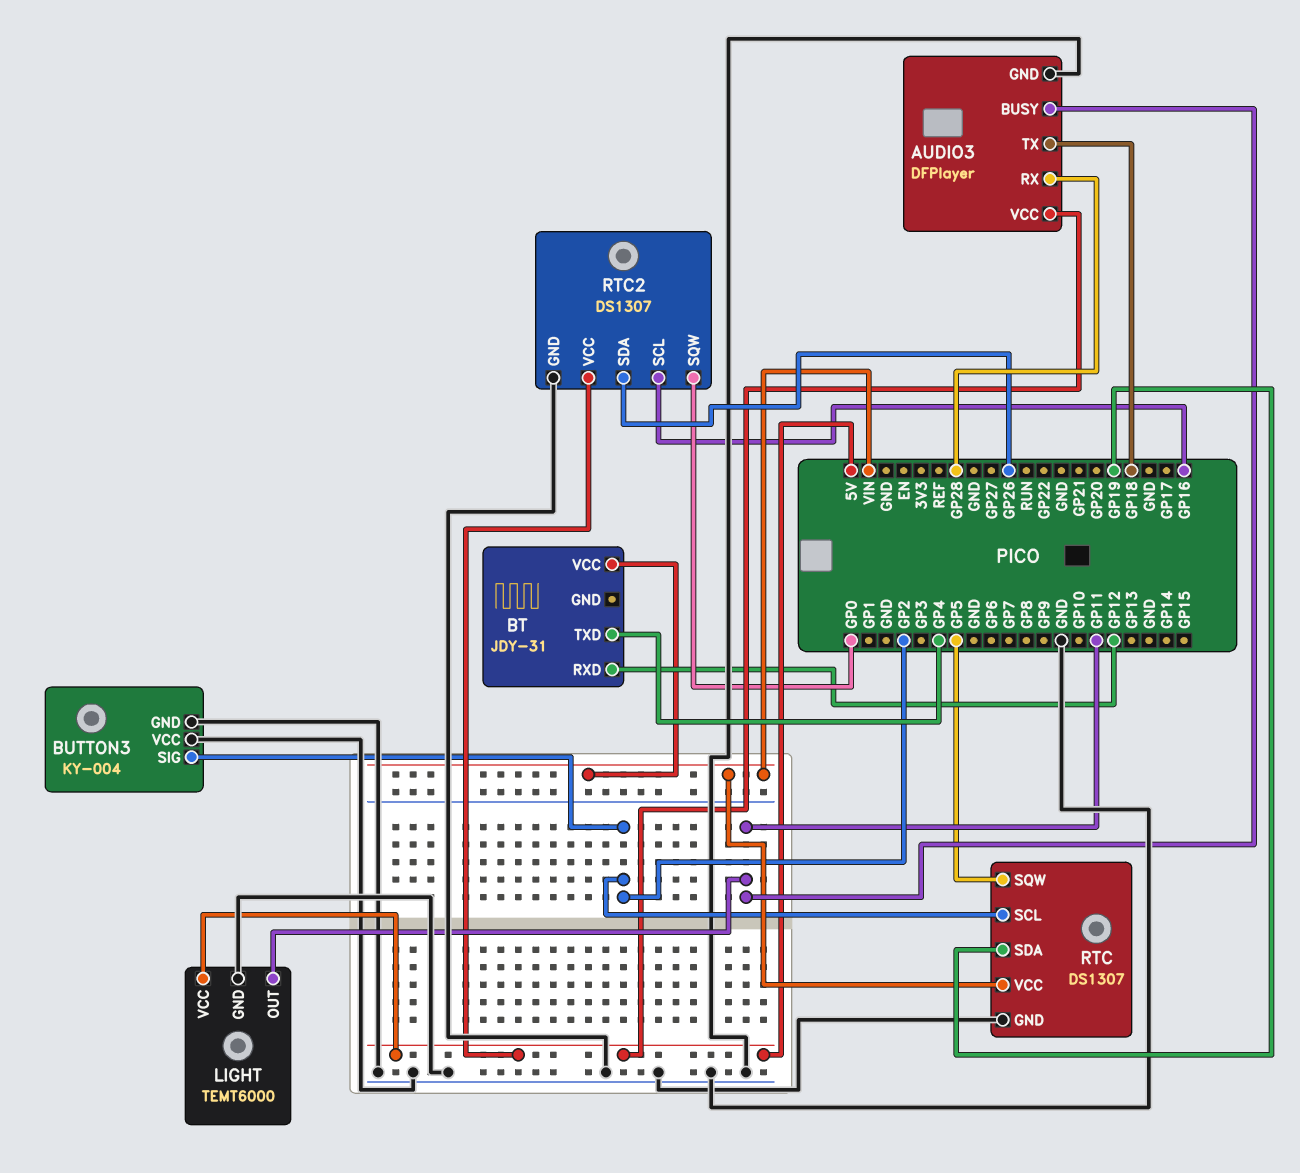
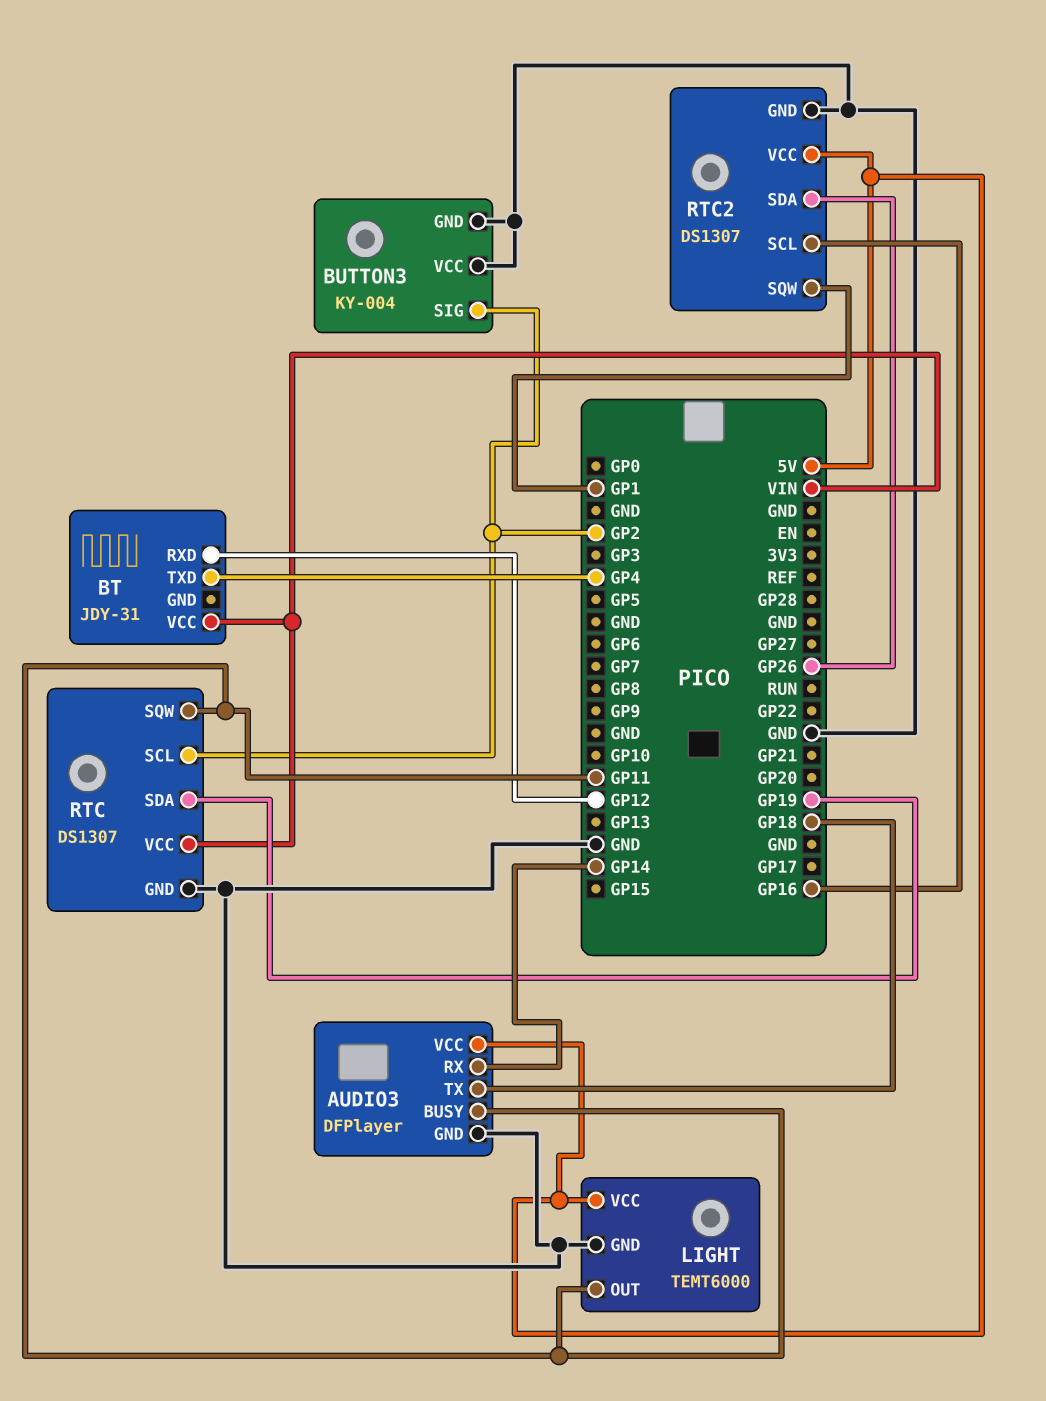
AUDIO3 pin RX: GP28 -> GP14
RTC pin SQW: GP5 -> GP11
RTC2 pin SQW: GP0 -> GP1

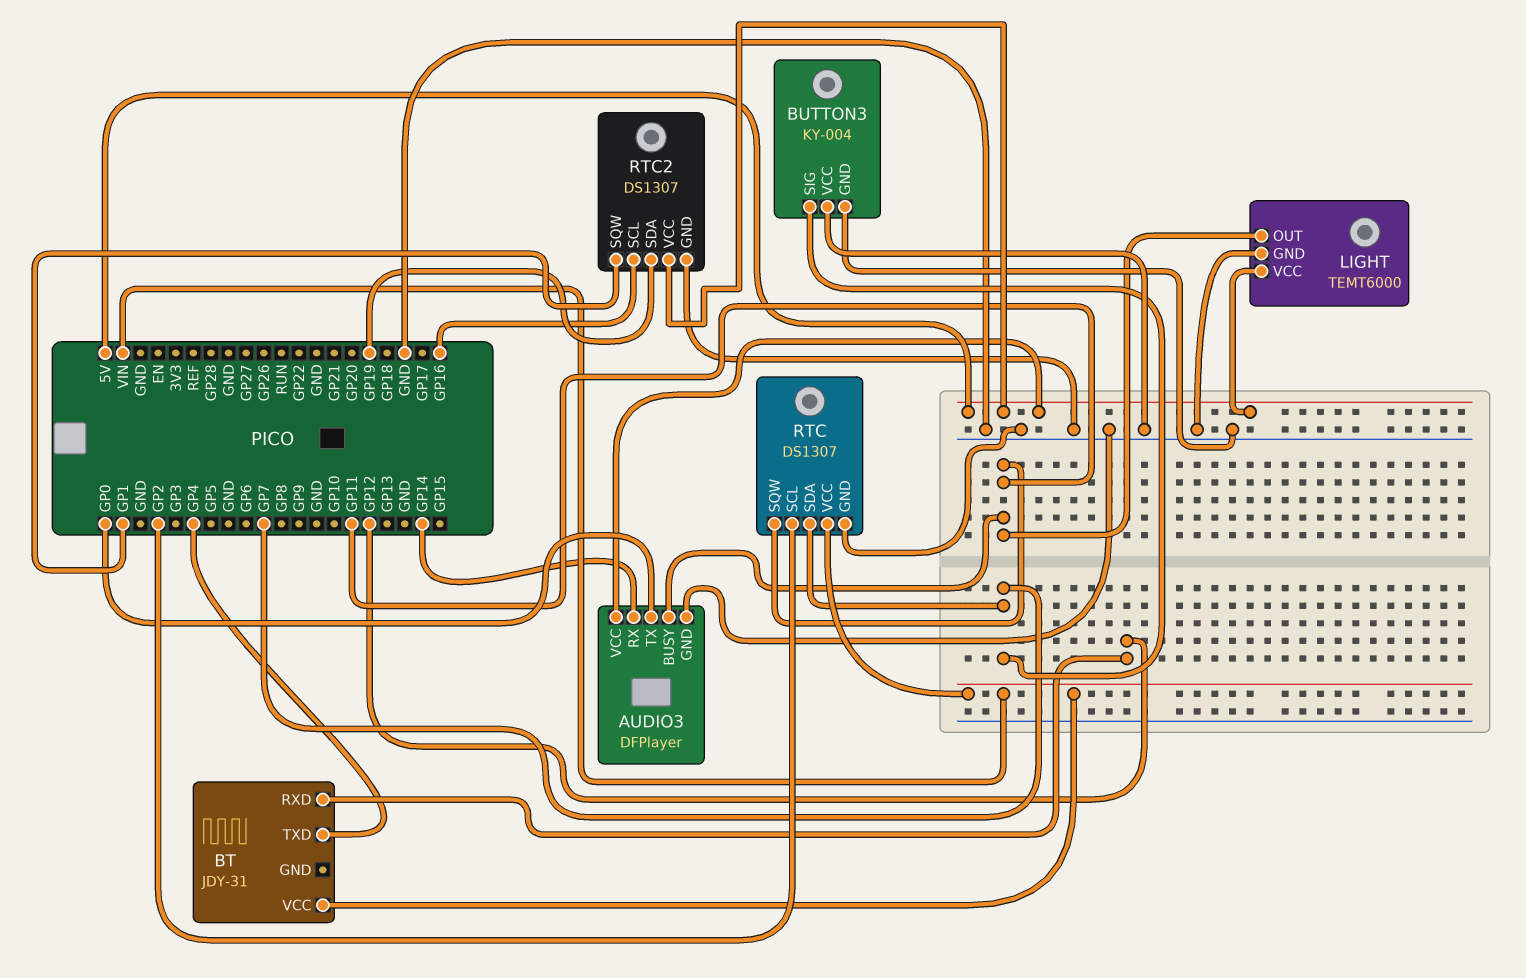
AUDIO3 pin TX: GP18 -> GP0
BUTTON3 pin SIG: GP2 -> GP7
RTC pin SDA: GP19 -> GP7
RTC2 pin SDA: GP26 -> GP19

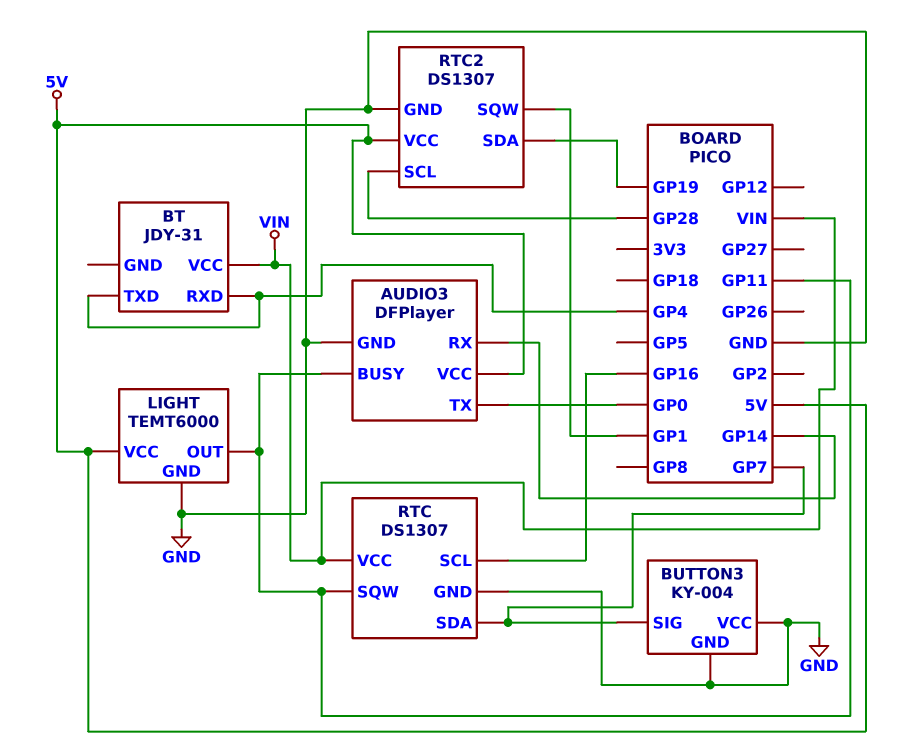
BT pin RXD: GP12 -> GP4
RTC pin SCL: GP2 -> GP16
RTC2 pin SCL: GP16 -> GP28

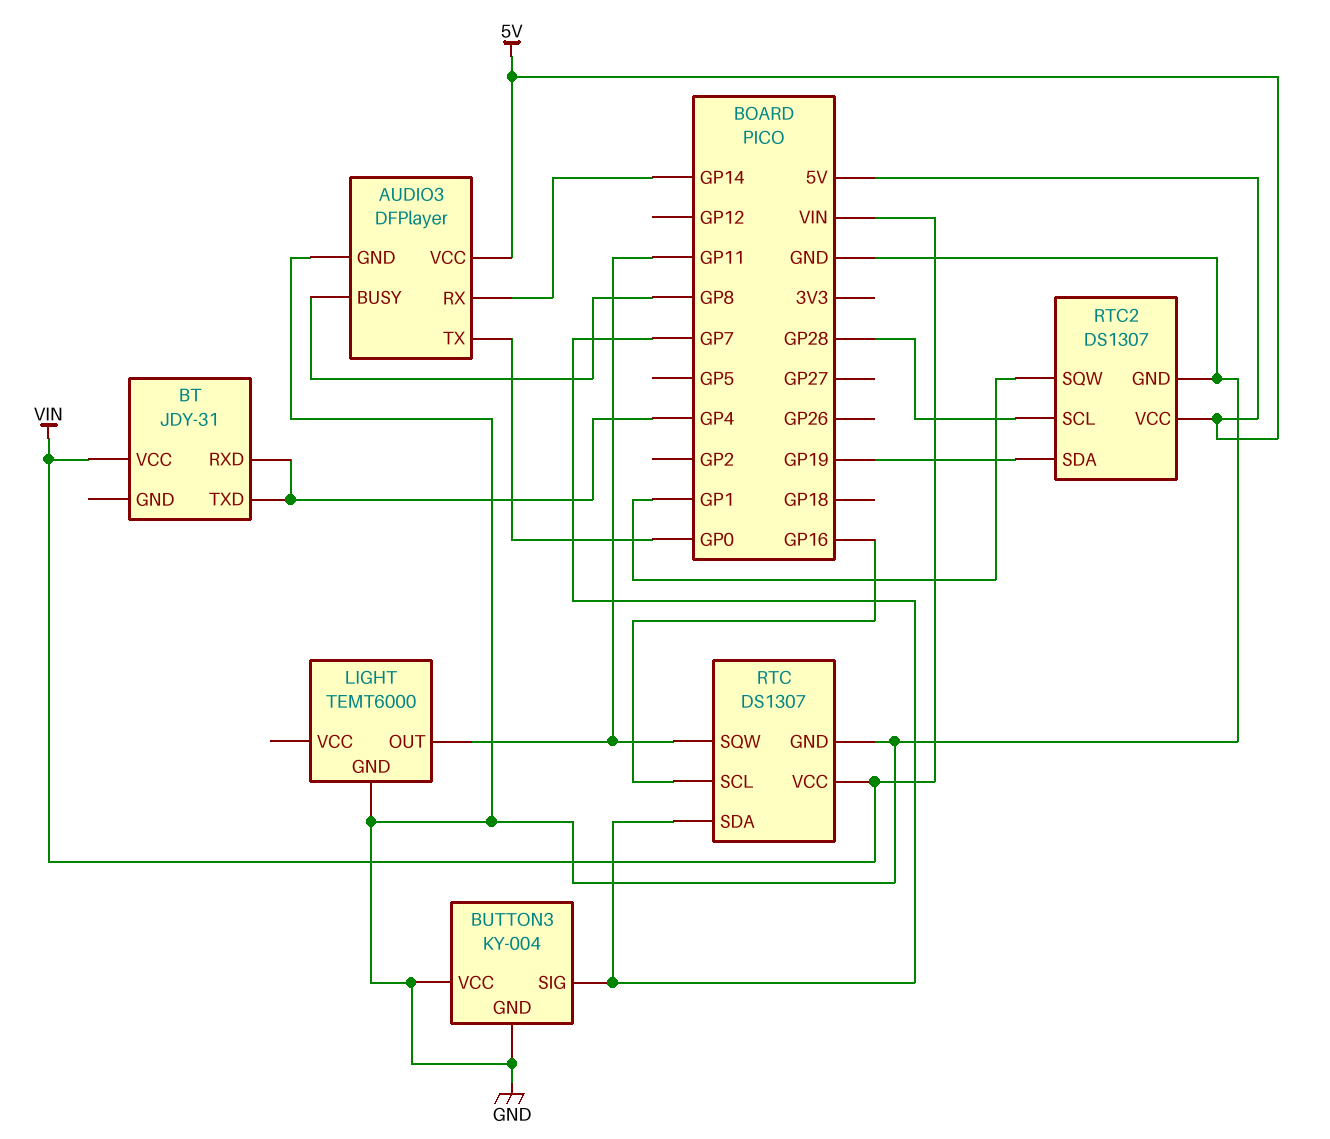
AUDIO3 pin BUSY: GP11 -> GP8
LIGHT pin VCC: 5V -> none

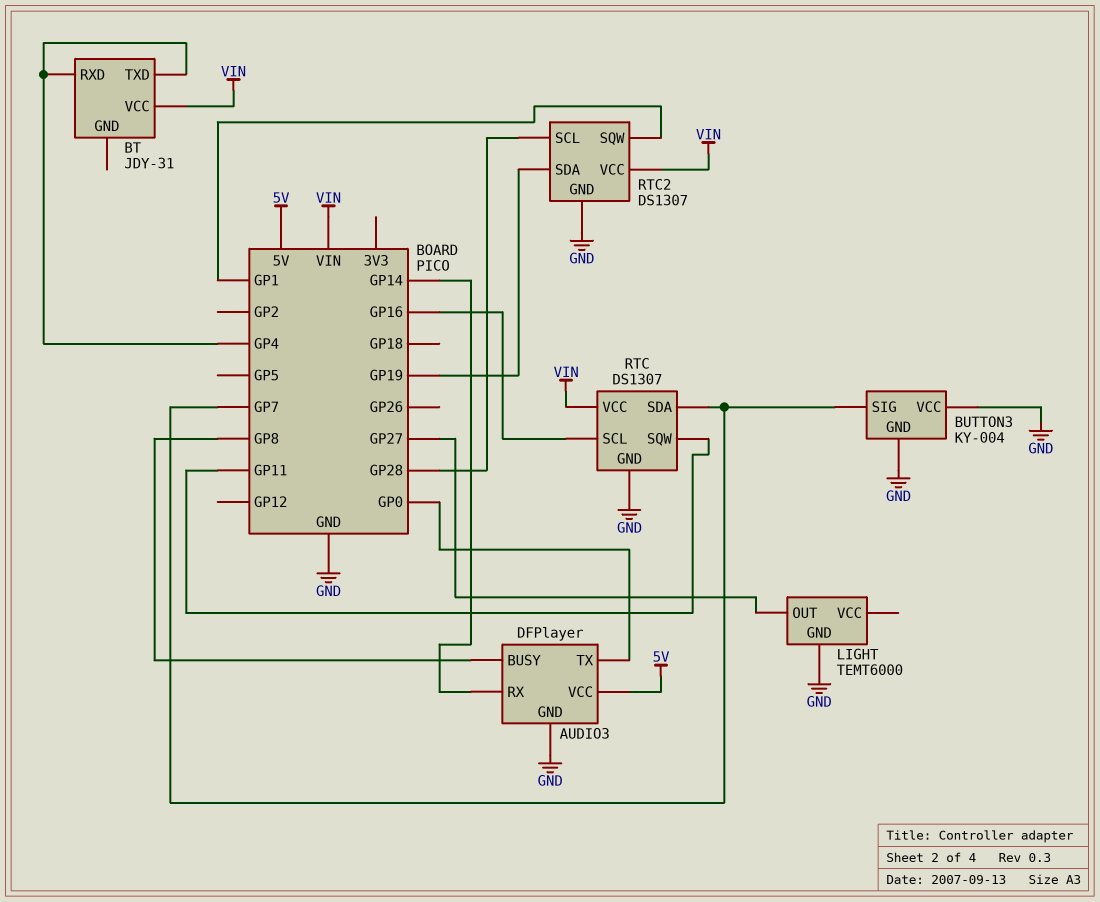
LIGHT pin OUT: GP11 -> GP27
RTC2 pin VCC: 5V -> VIN

